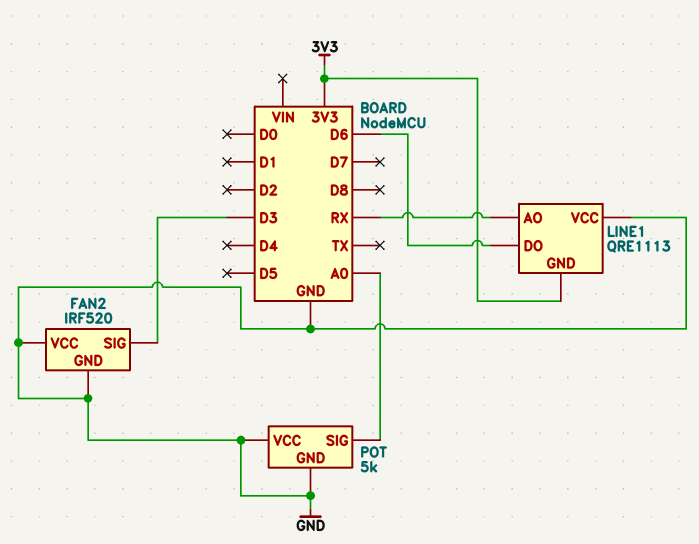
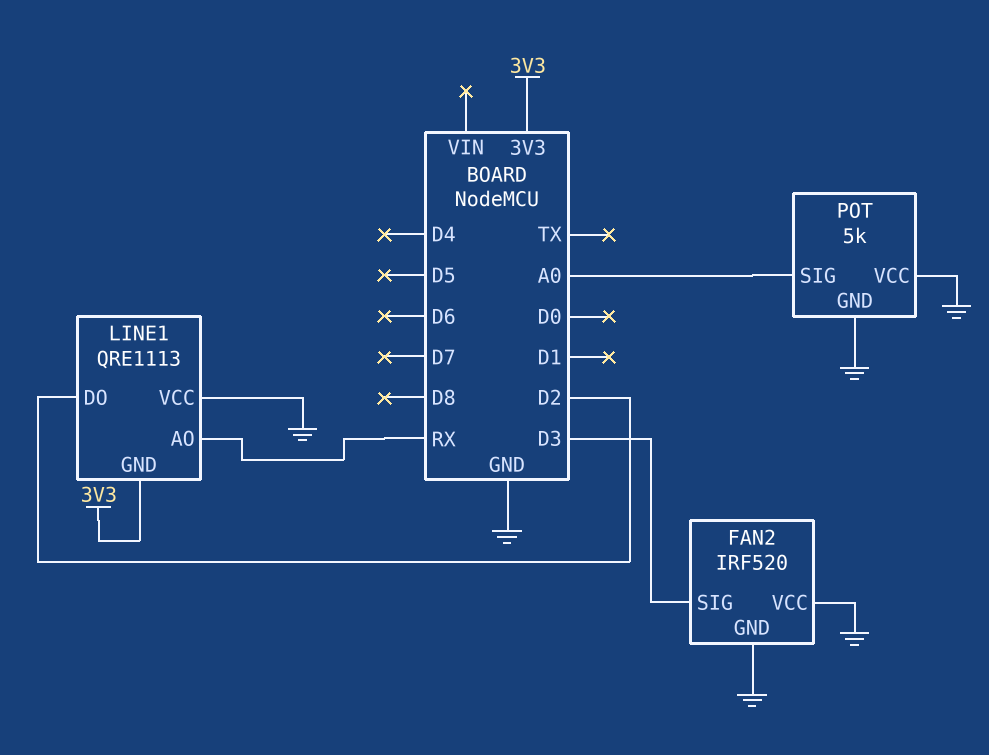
LINE1 pin DO: D6 -> D2

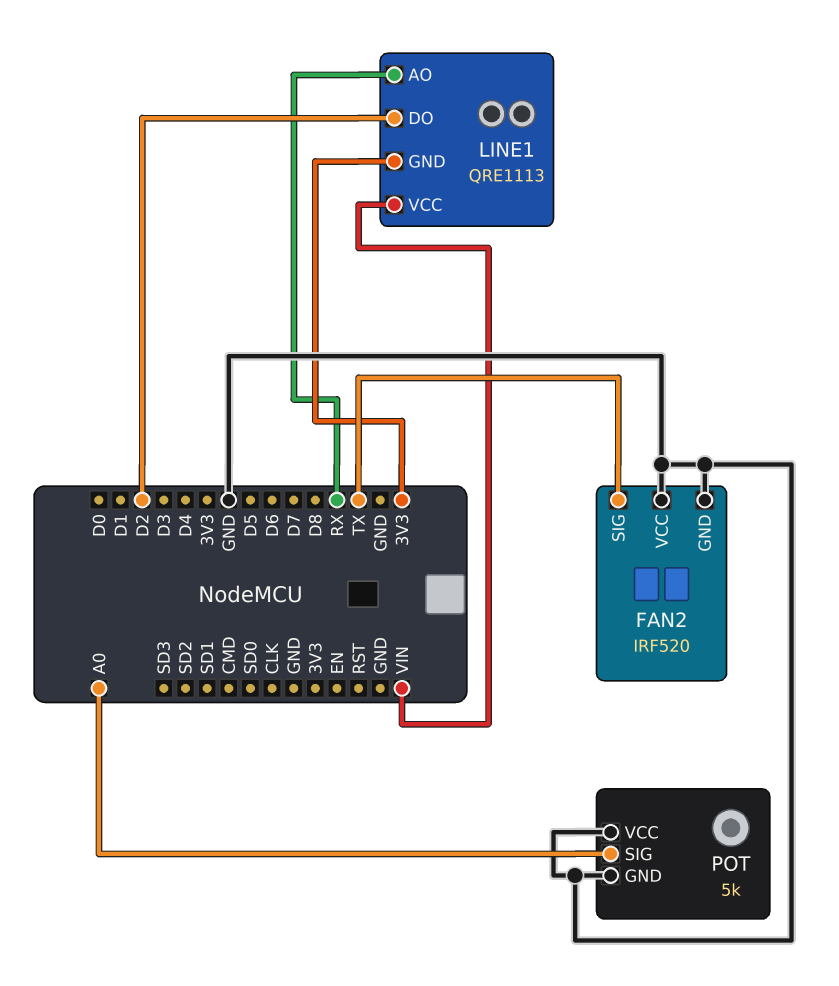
FAN2 pin SIG: D3 -> TX
LINE1 pin VCC: GND -> VIN

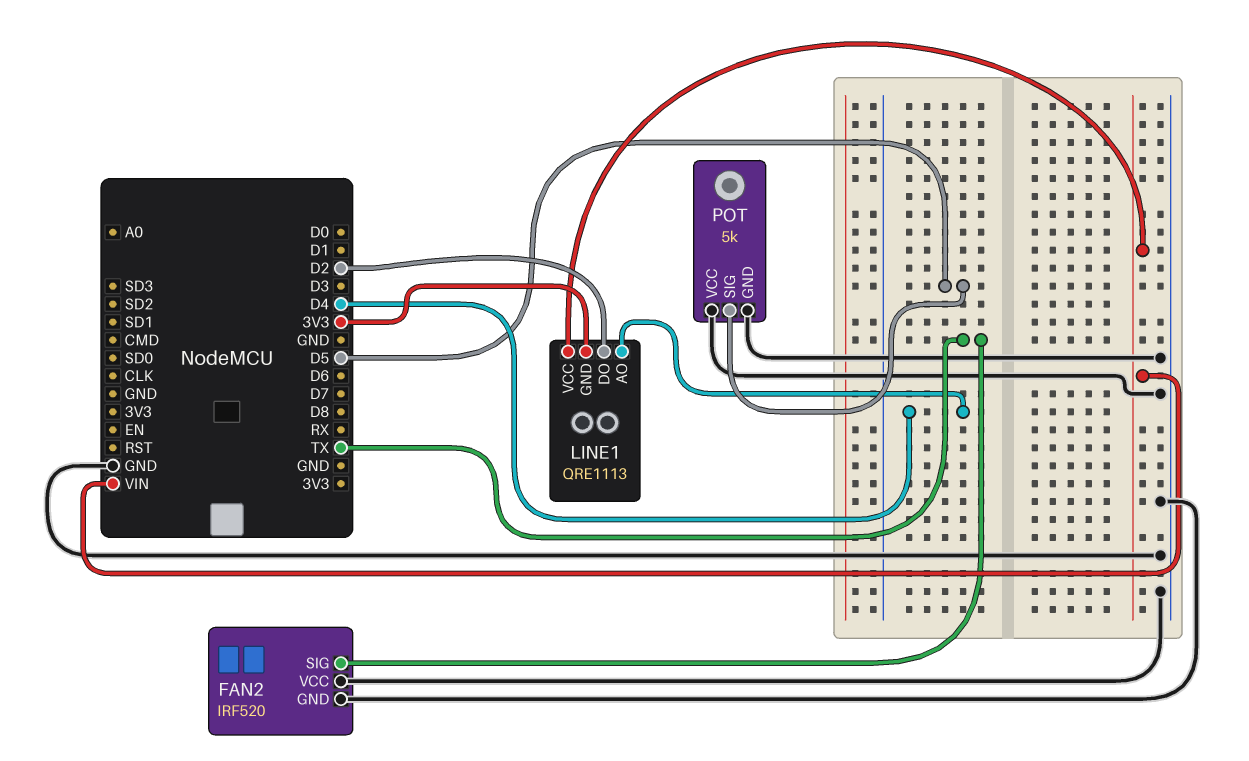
LINE1 pin AO: RX -> D4
POT pin SIG: A0 -> D5

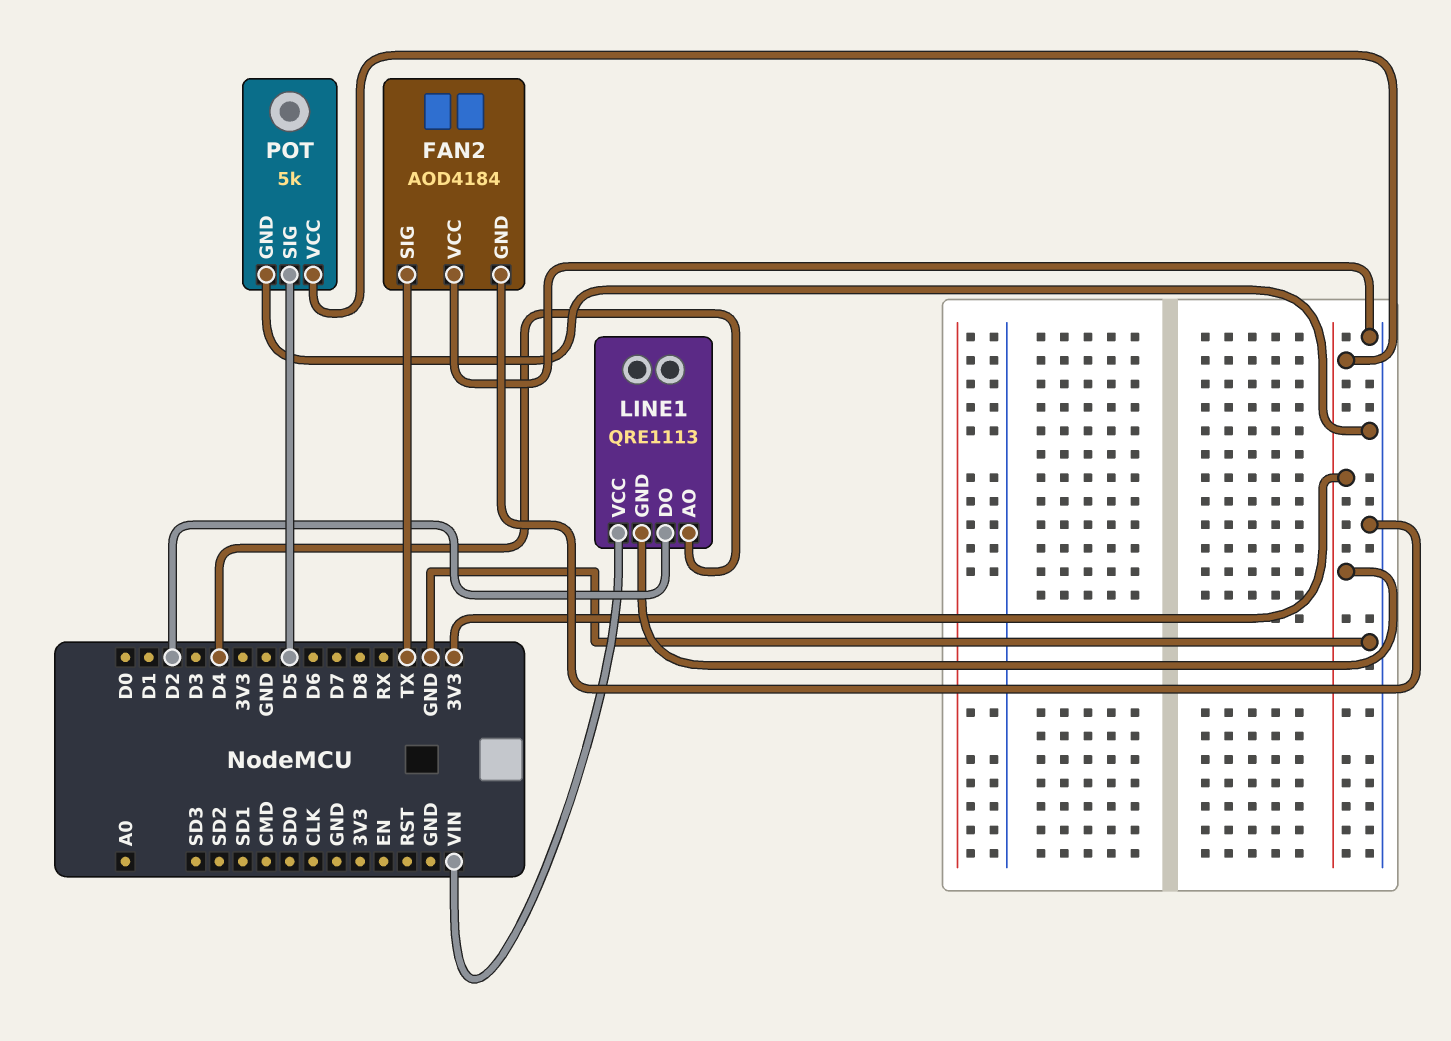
FAN2: IRF520 -> AOD4184
POT pin VCC: GND -> 3V3

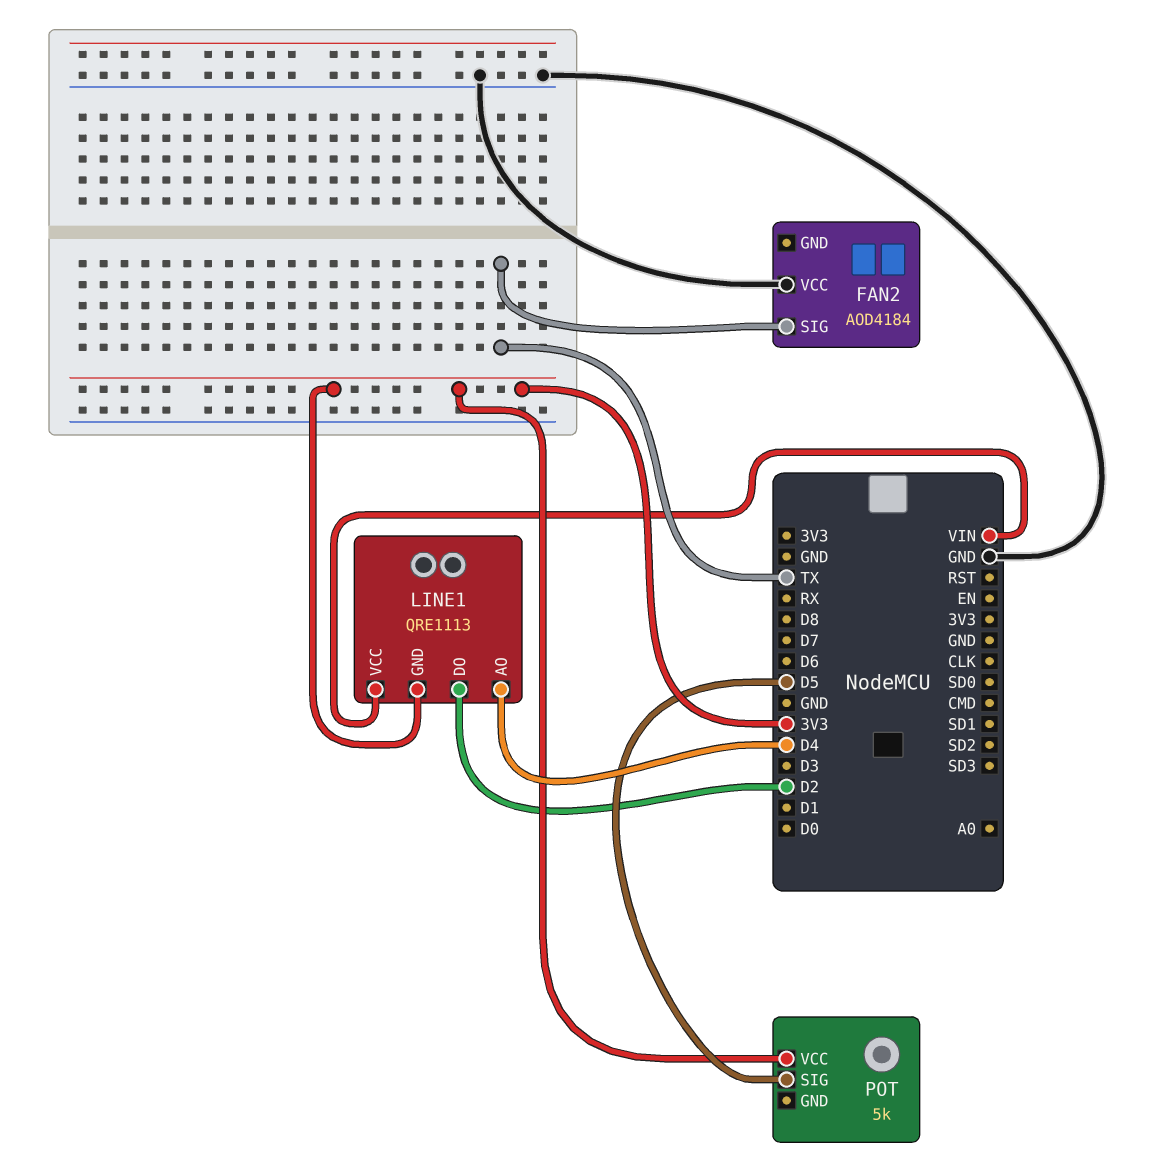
FAN2 pin GND: GND -> none
POT pin GND: GND -> none

